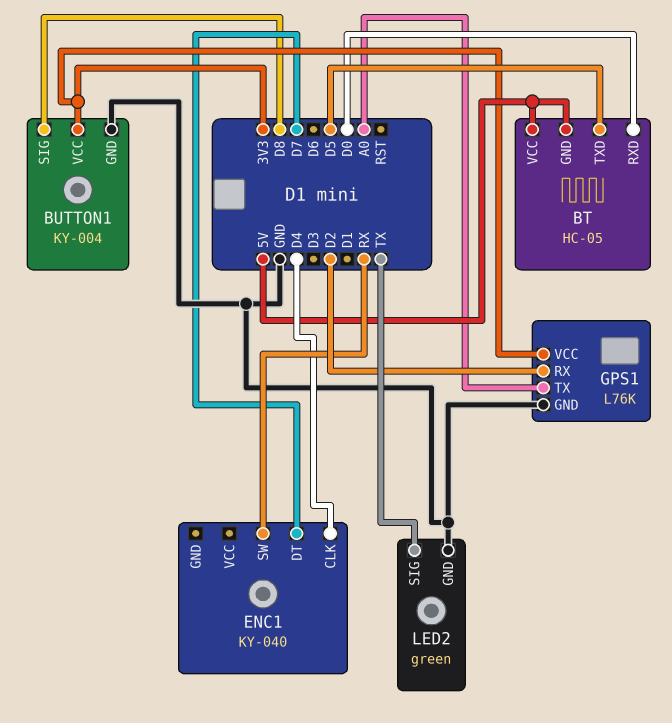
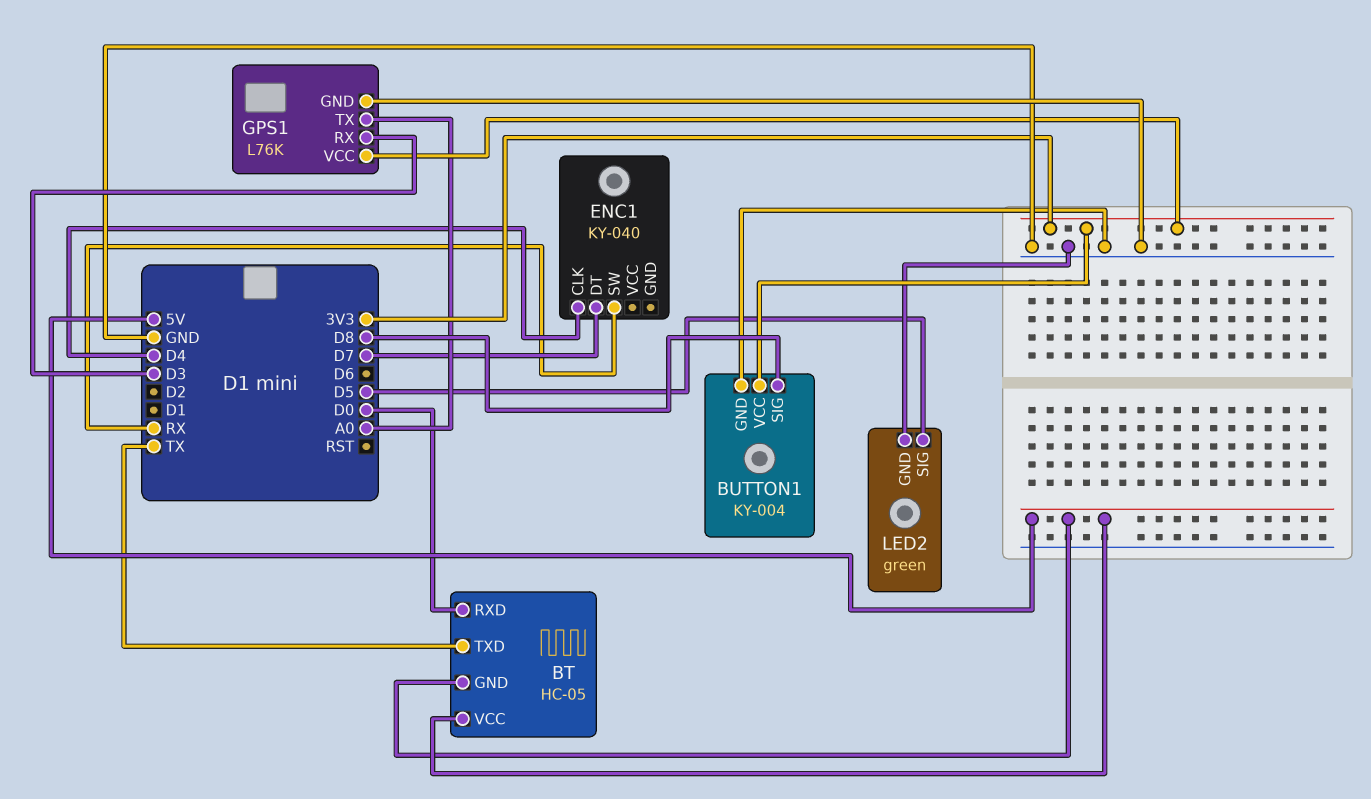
BT pin TXD: D5 -> TX
GPS1 pin RX: D2 -> D3
LED2 pin SIG: TX -> D5

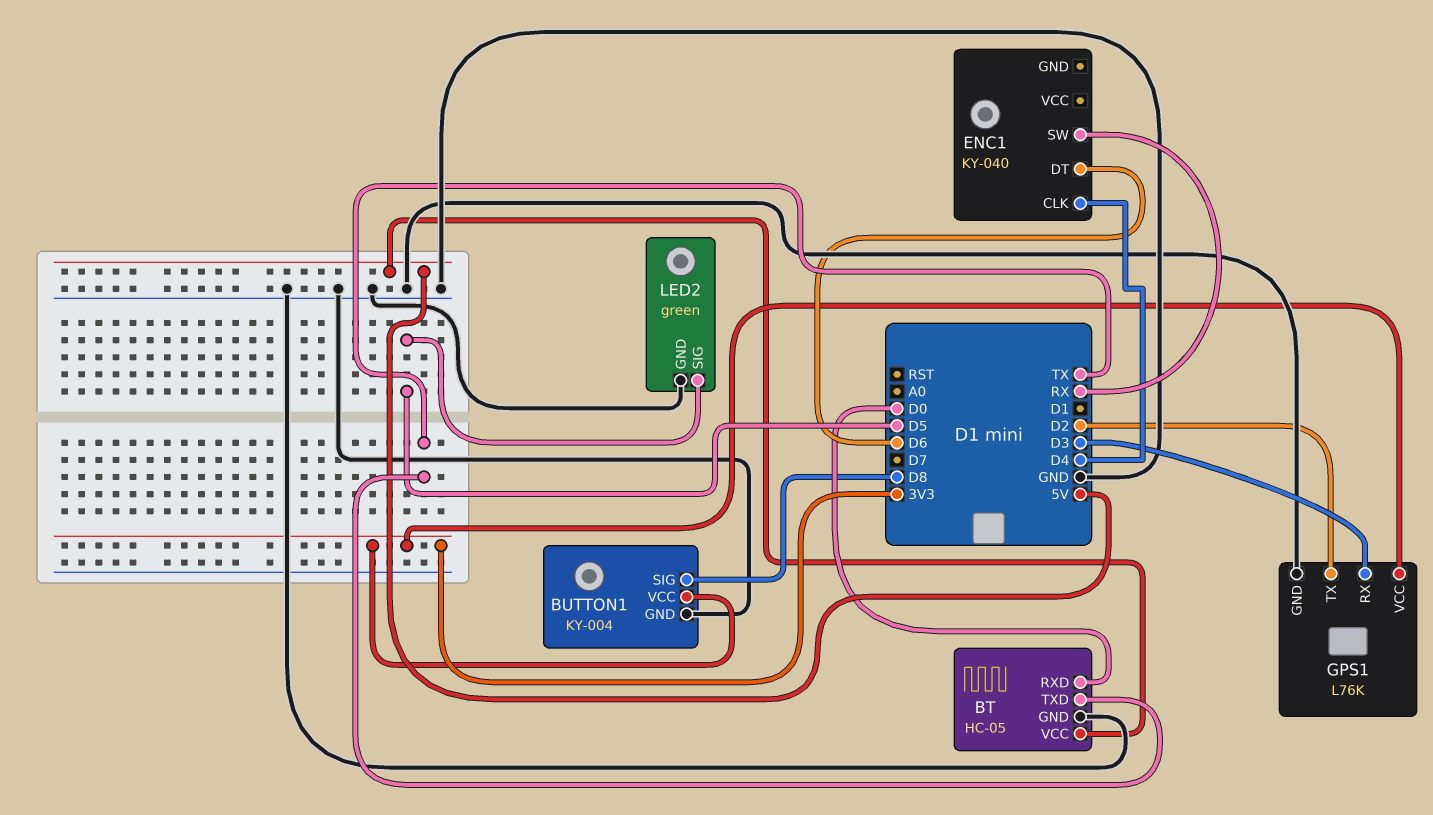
BT pin GND: 5V -> GND
ENC1 pin DT: D7 -> D6
GPS1 pin TX: A0 -> D2

